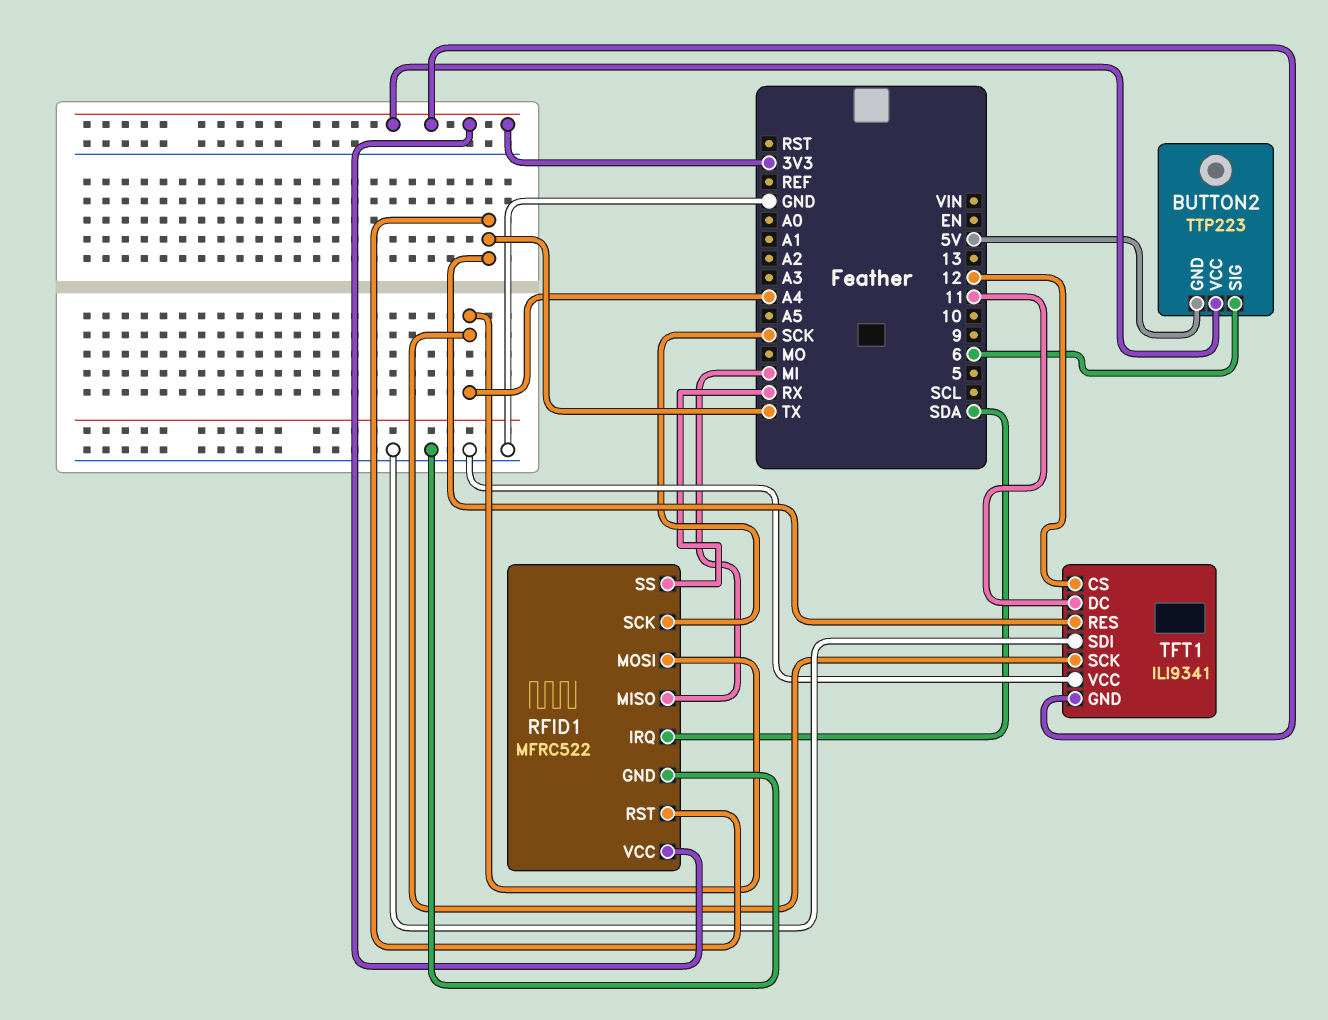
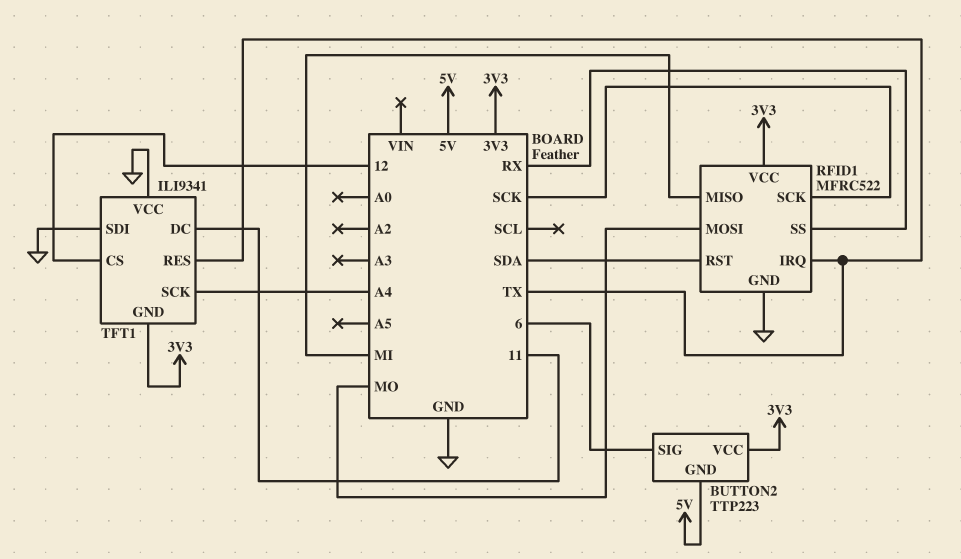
RFID1 pin IRQ: SDA -> TX
RFID1 pin MOSI: A4 -> MO
RFID1 pin RST: TX -> SDA

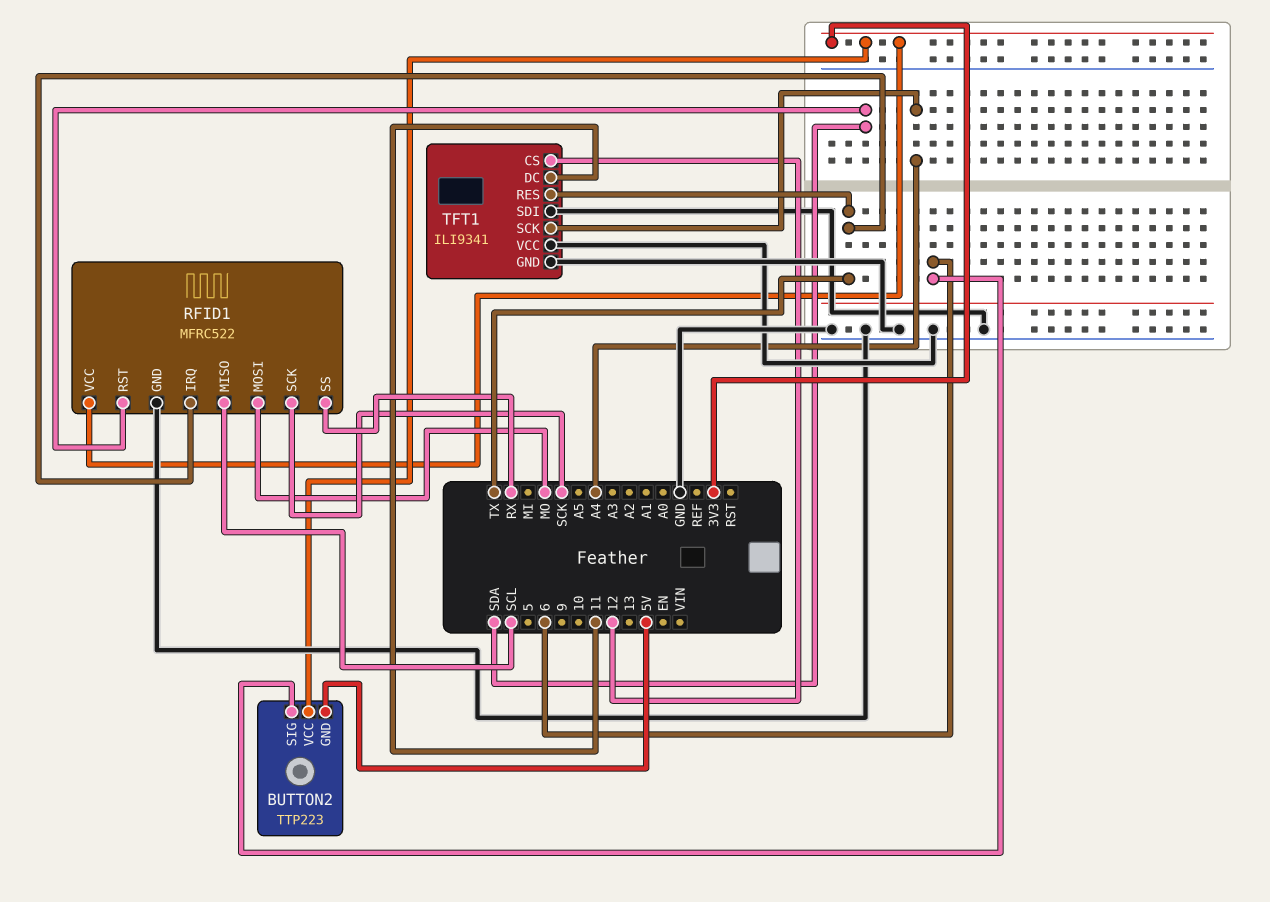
RFID1 pin MISO: MI -> SCL
TFT1 pin GND: 3V3 -> GND

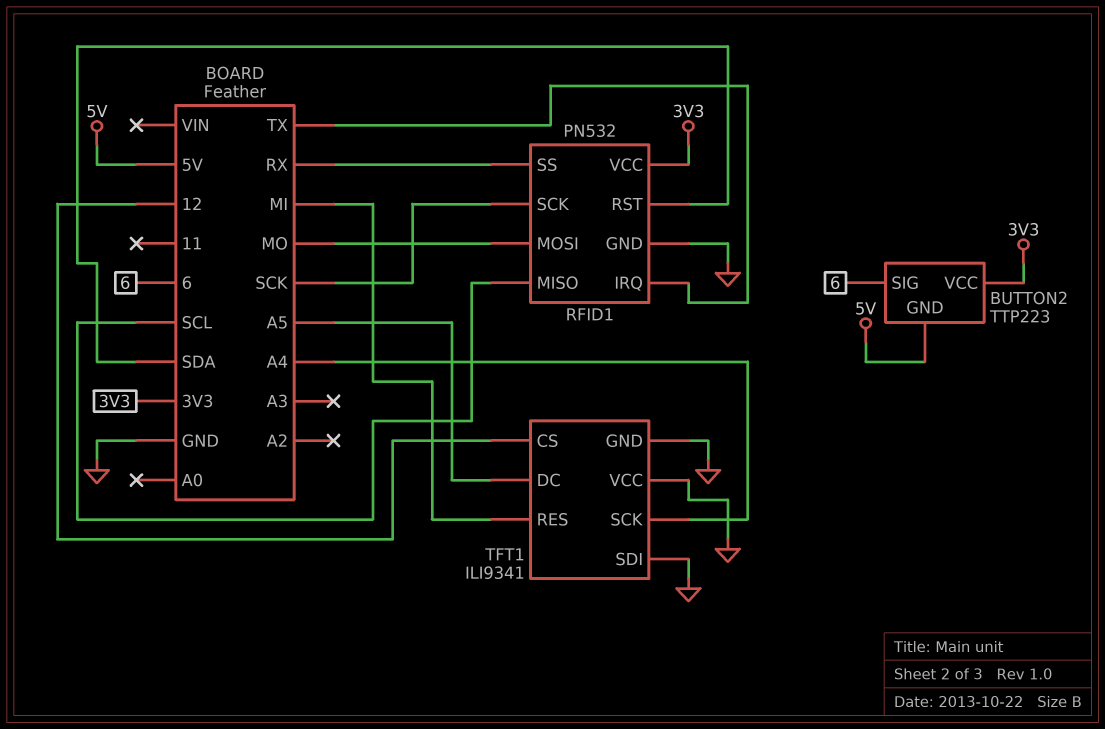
RFID1: MFRC522 -> PN532
TFT1 pin DC: 11 -> A5
TFT1 pin RES: TX -> MI

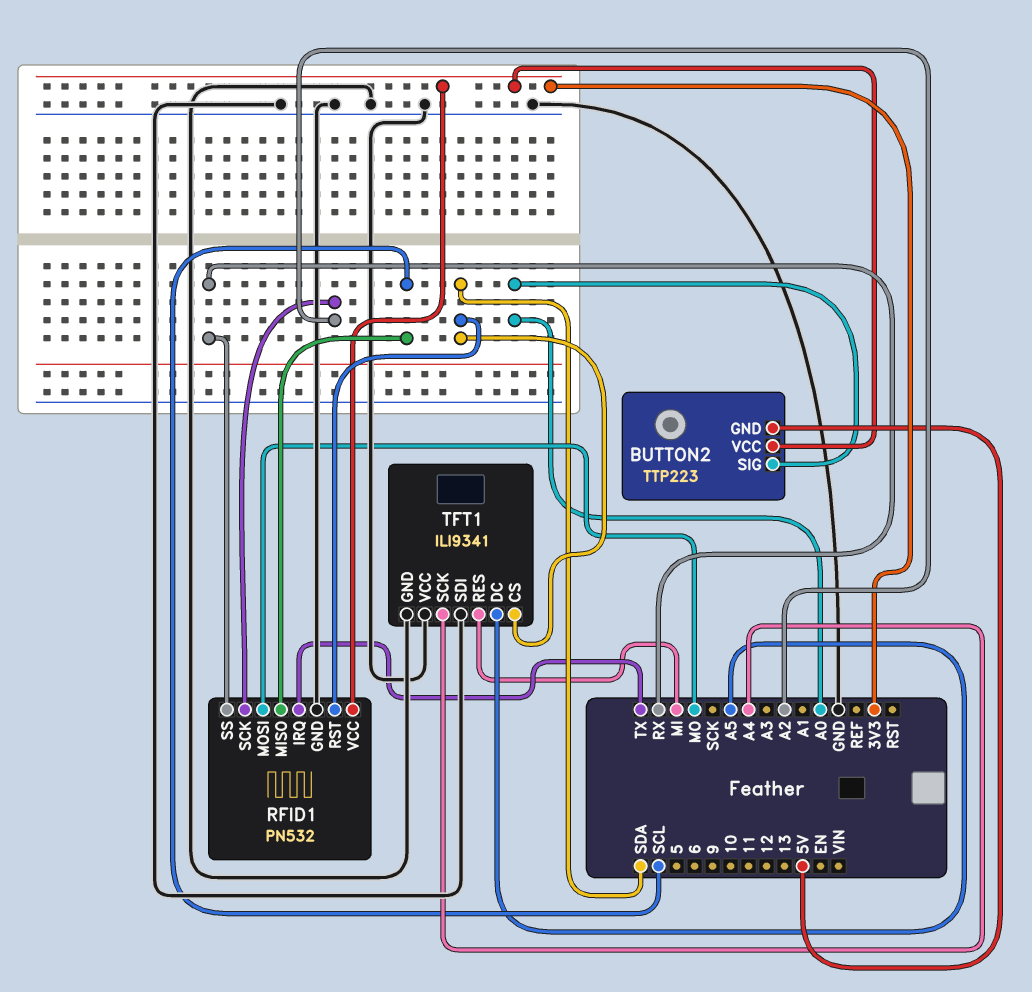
BUTTON2 pin SIG: 6 -> A0
RFID1 pin SCK: SCK -> A2
TFT1 pin CS: 12 -> SDA

